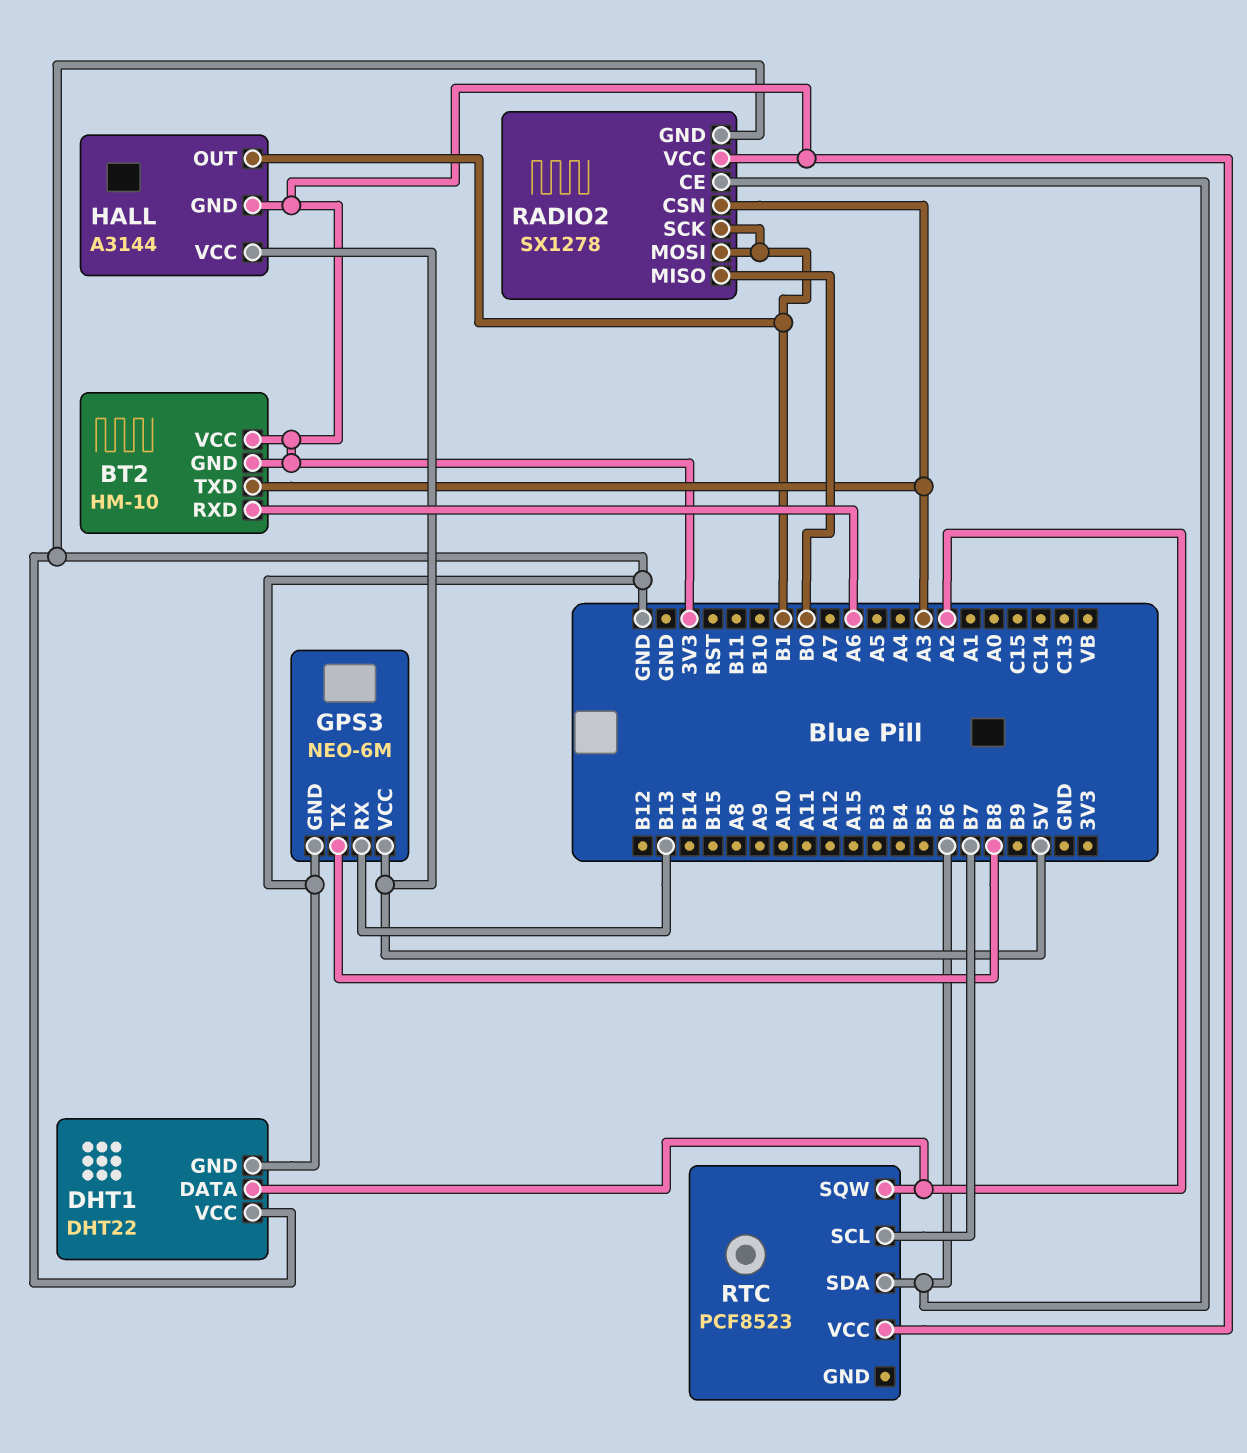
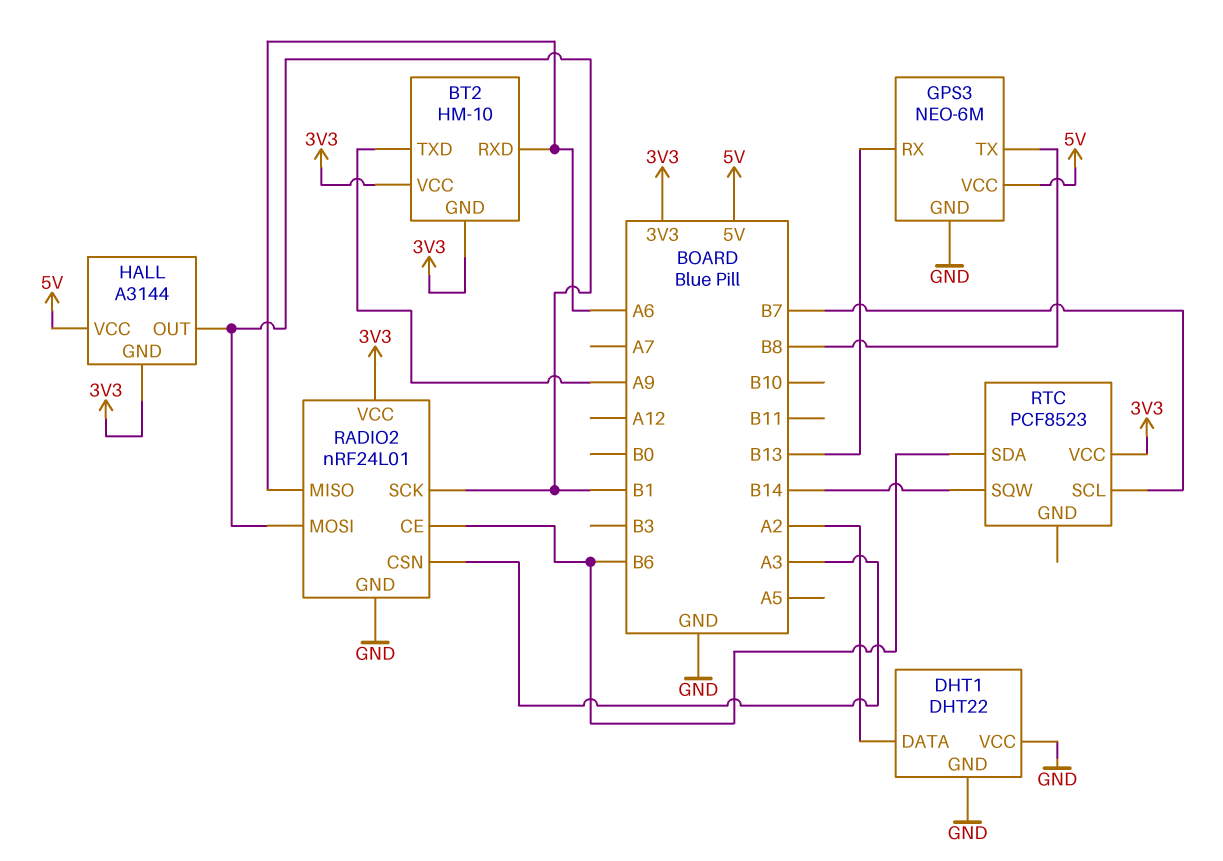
BT2 pin TXD: A3 -> A9
RADIO2: SX1278 -> nRF24L01
RADIO2 pin MISO: B0 -> A6
RTC pin SQW: A2 -> B14

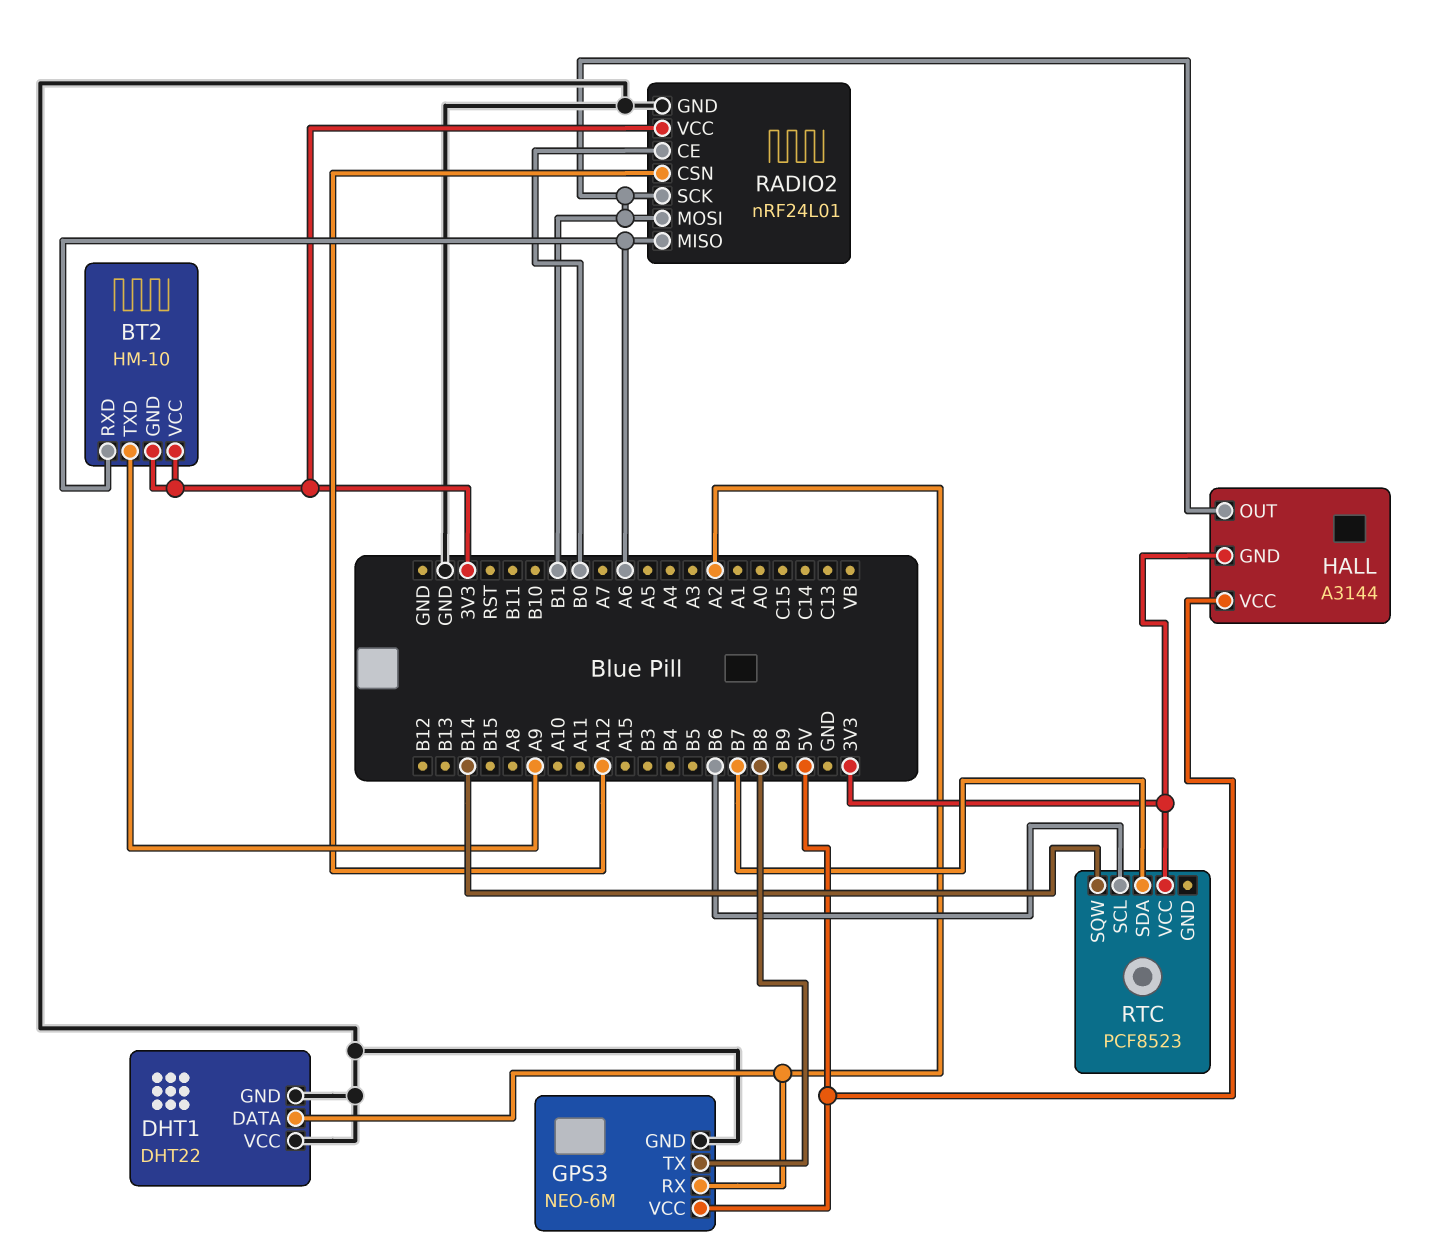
GPS3 pin RX: B13 -> A2
RADIO2 pin CE: B6 -> B0
RADIO2 pin CSN: A3 -> A12
RTC pin SCL: B7 -> B6
RTC pin SDA: B6 -> B7

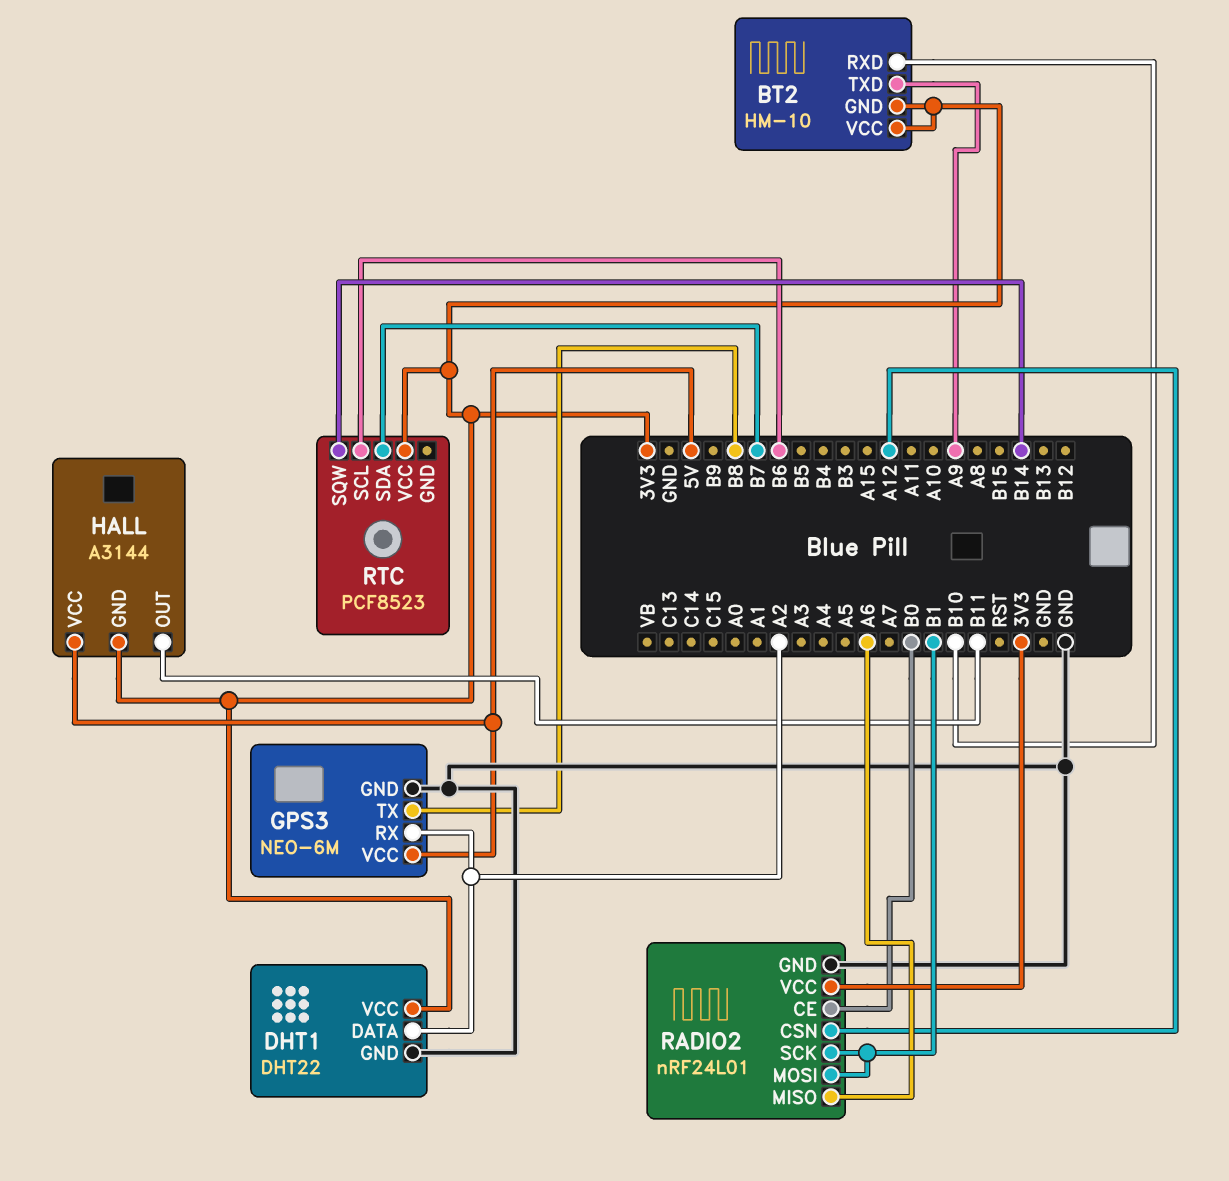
BT2 pin RXD: A6 -> B10
DHT1 pin VCC: GND -> 3V3
HALL pin OUT: B1 -> B11

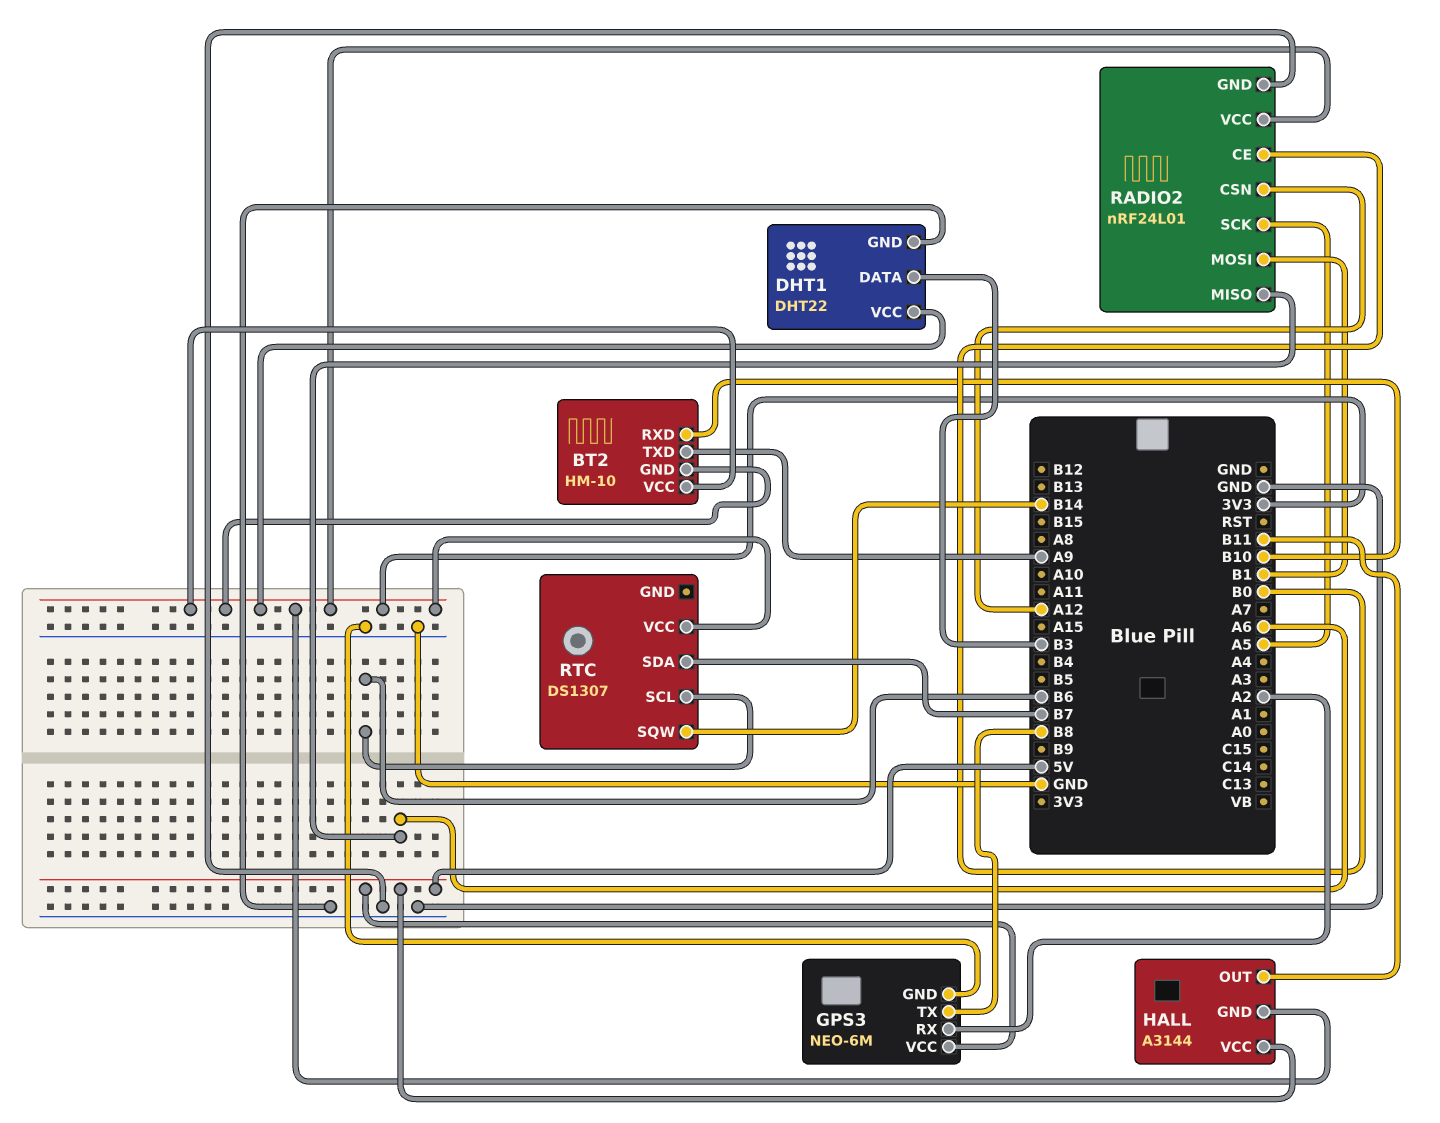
DHT1 pin DATA: A2 -> B3
RADIO2 pin SCK: B1 -> A5
RTC: PCF8523 -> DS1307

